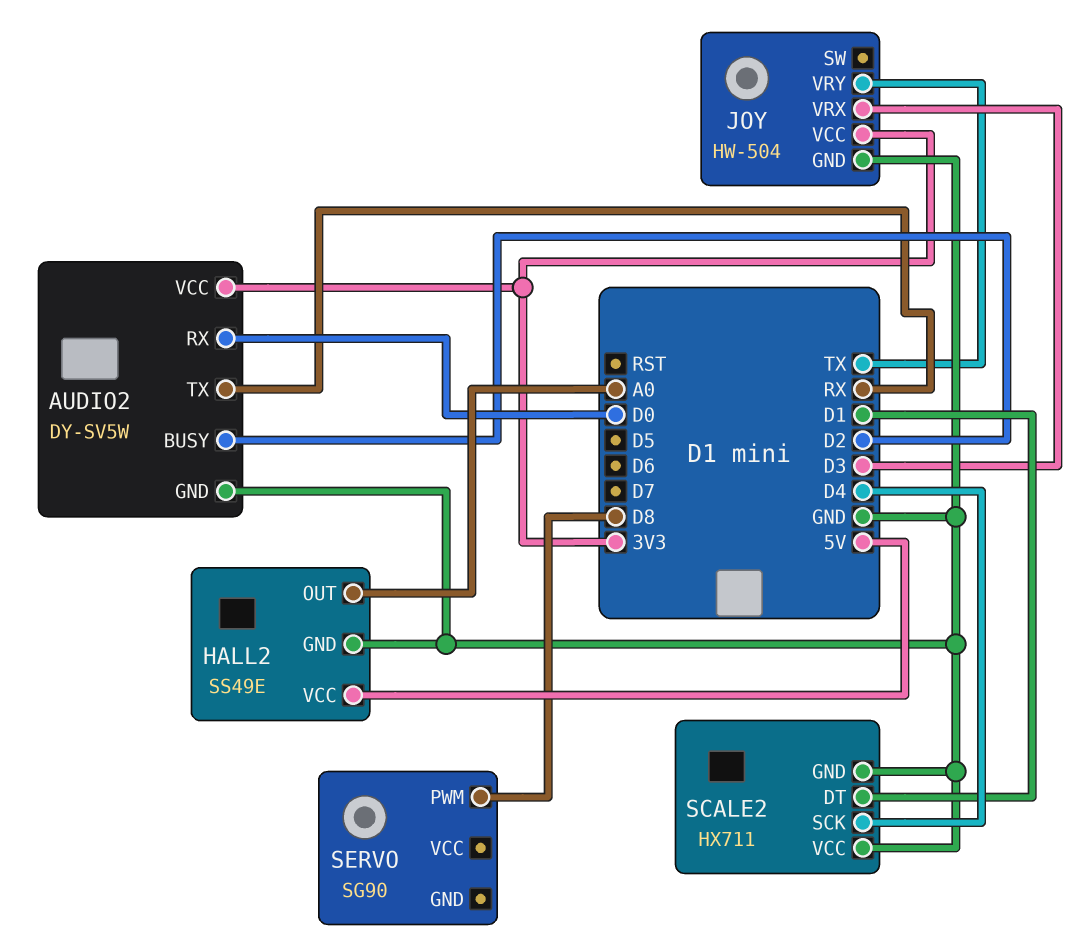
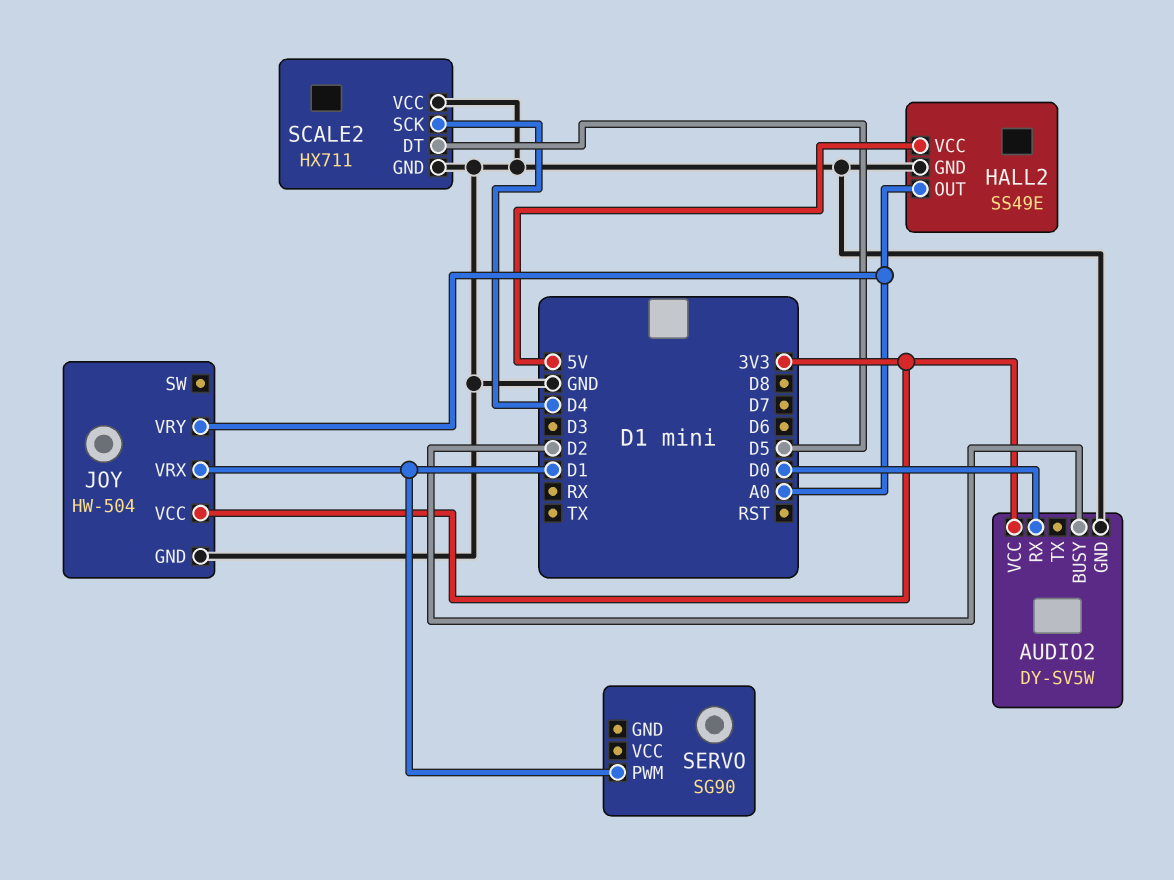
AUDIO2 pin TX: RX -> none
JOY pin VRX: D3 -> D1
JOY pin VRY: TX -> A0
SCALE2 pin DT: D1 -> D5
SERVO pin PWM: D8 -> D1

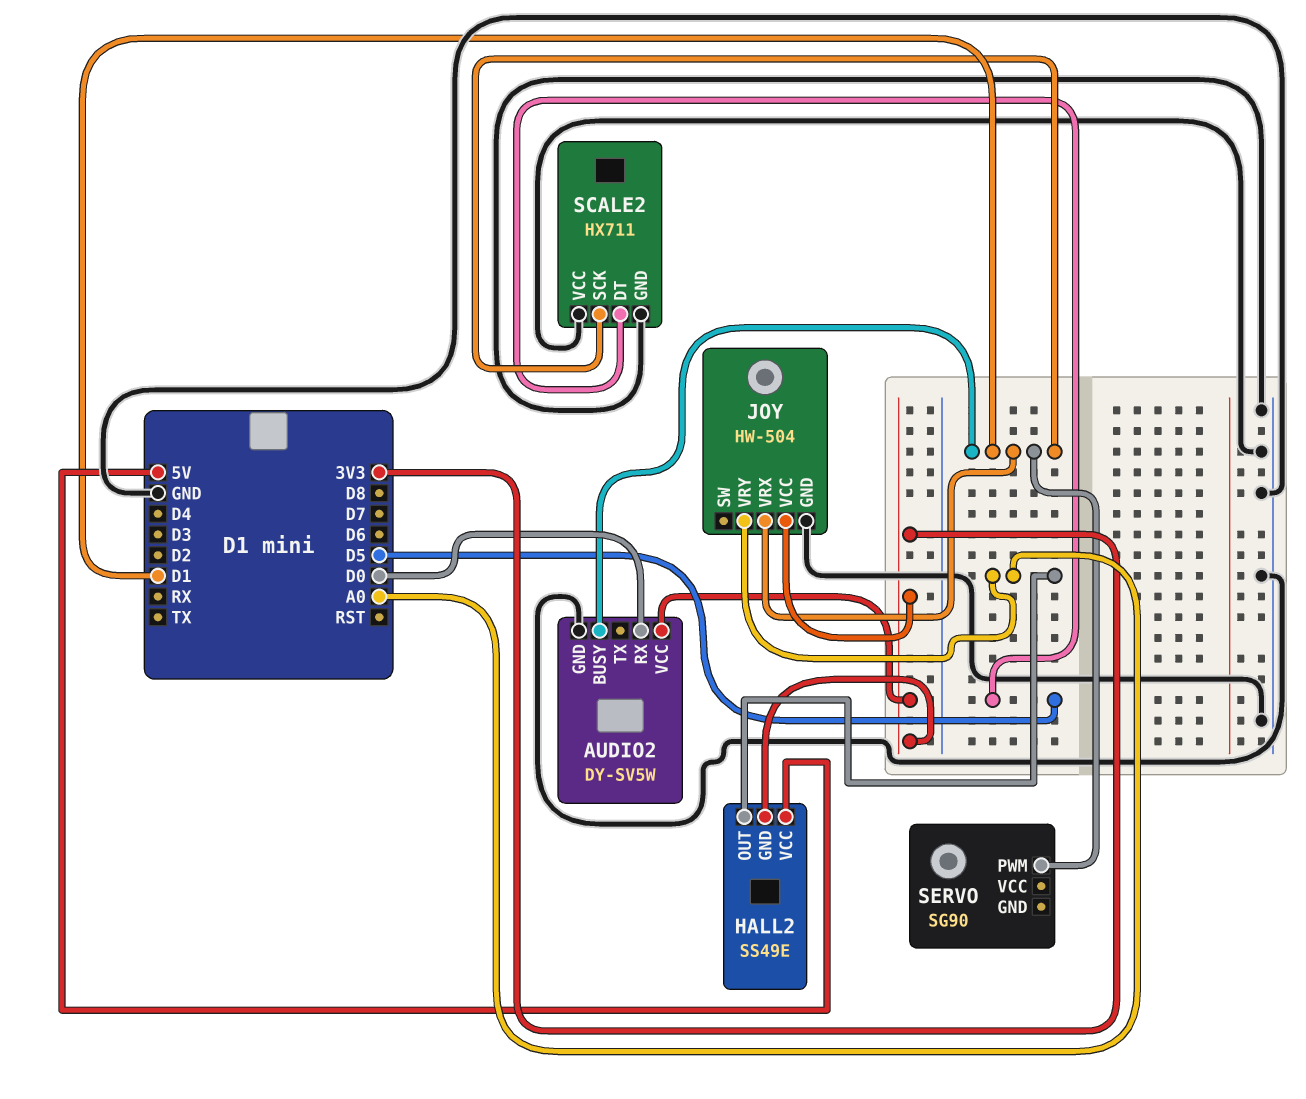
AUDIO2 pin BUSY: D2 -> D1
HALL2 pin GND: GND -> 3V3
SCALE2 pin SCK: D4 -> D1

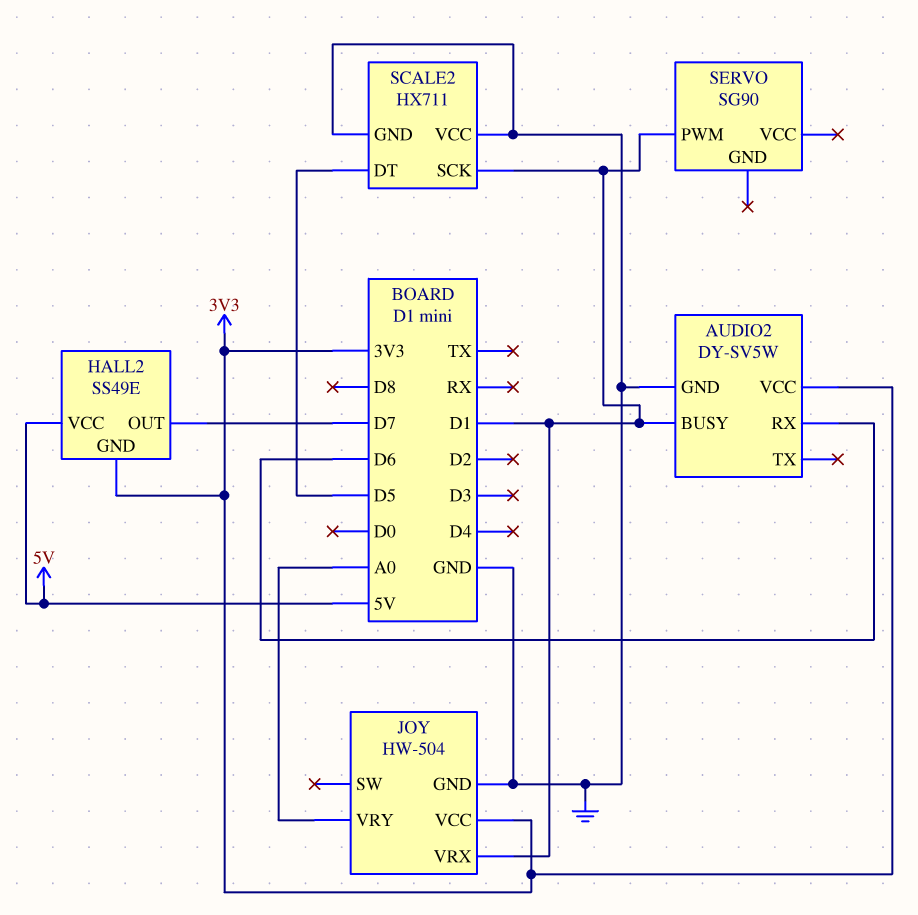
AUDIO2 pin RX: D0 -> D6
HALL2 pin OUT: A0 -> D7

